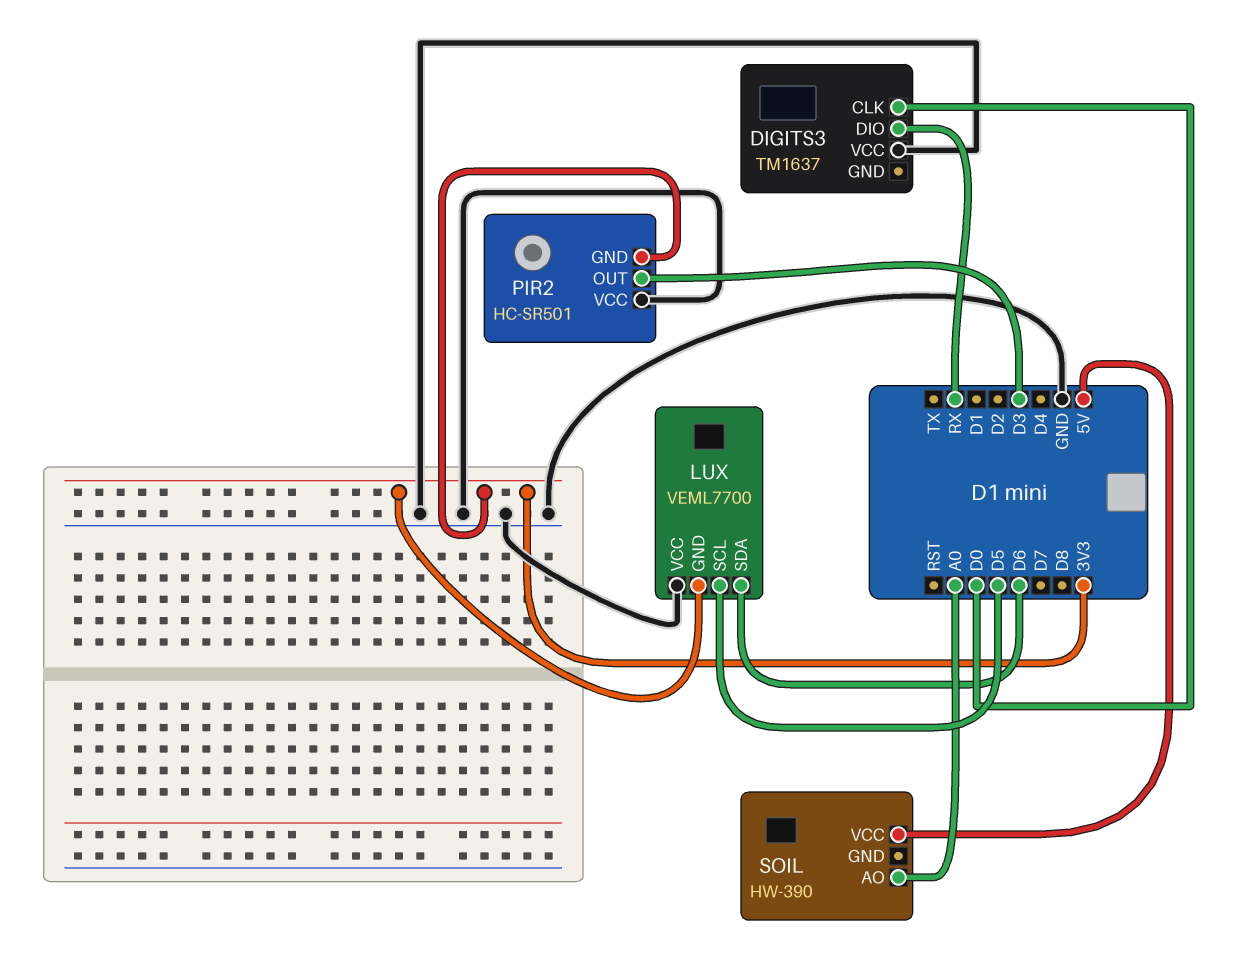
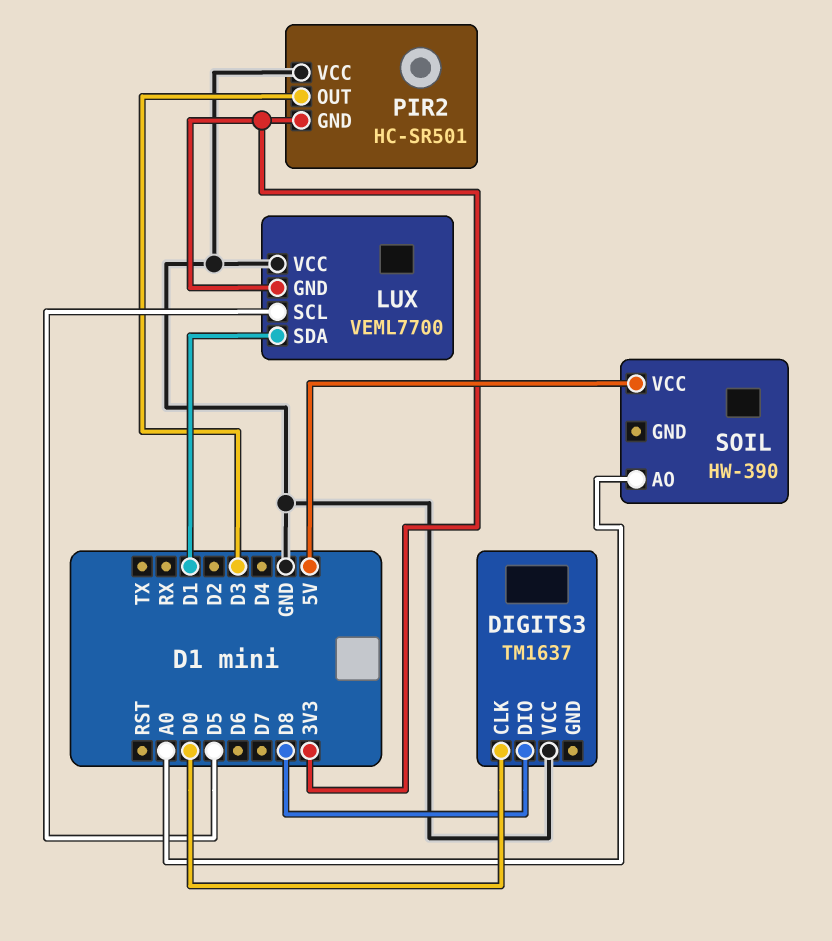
DIGITS3 pin DIO: RX -> D8
LUX pin SDA: D6 -> D1

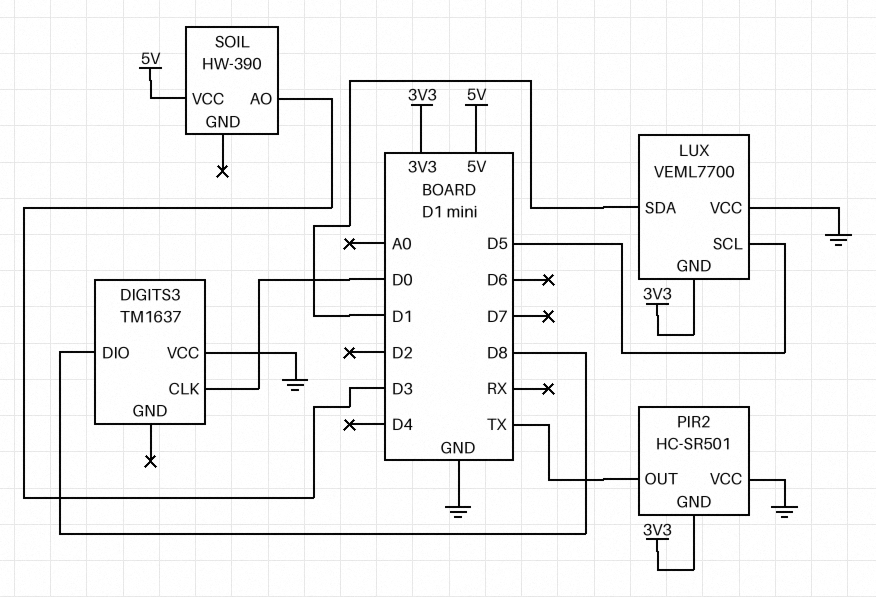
PIR2 pin OUT: D3 -> TX
SOIL pin AO: A0 -> D3

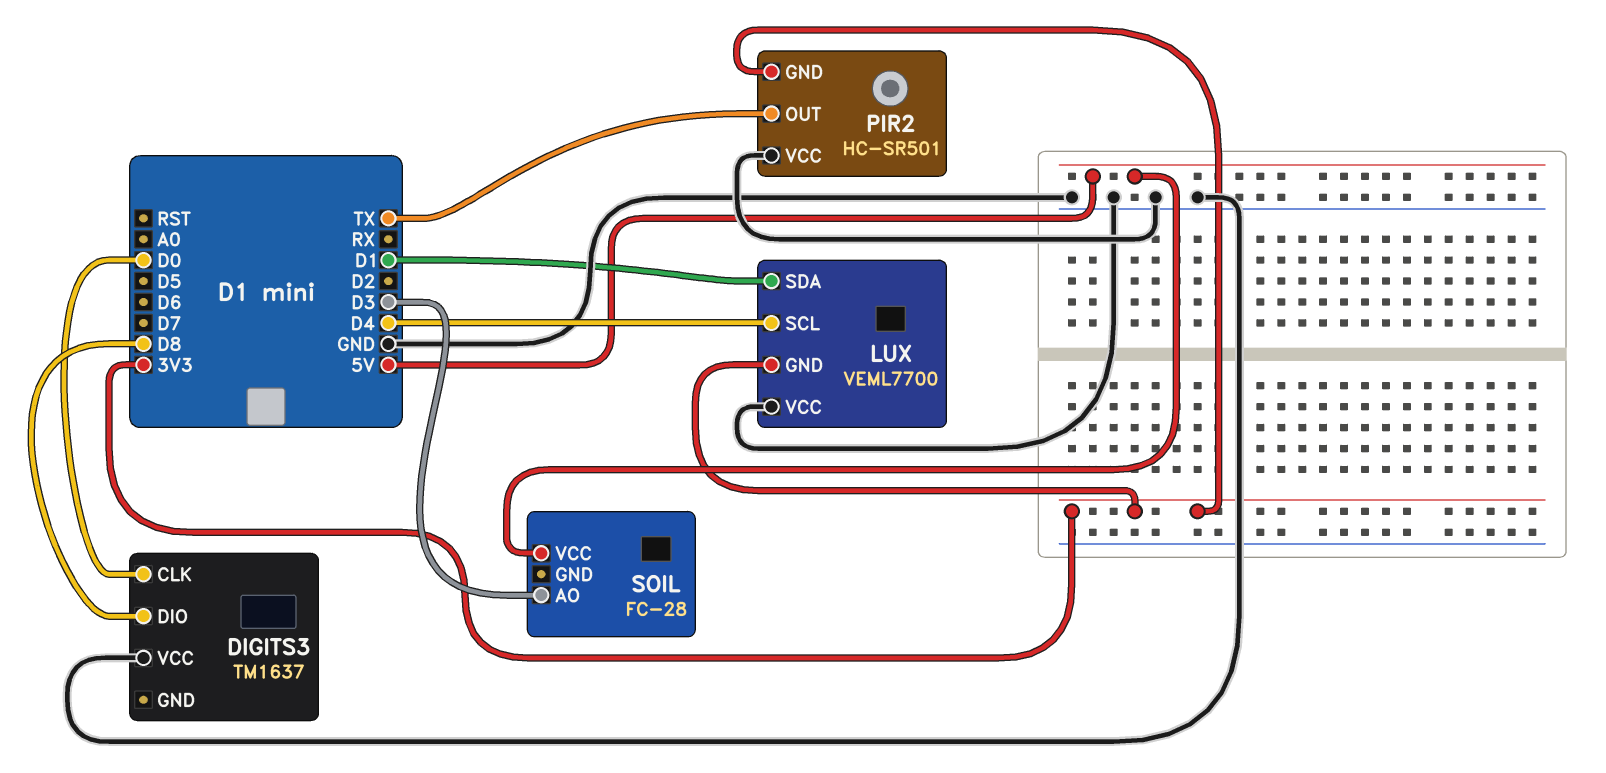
LUX pin SCL: D5 -> D4
SOIL: HW-390 -> FC-28

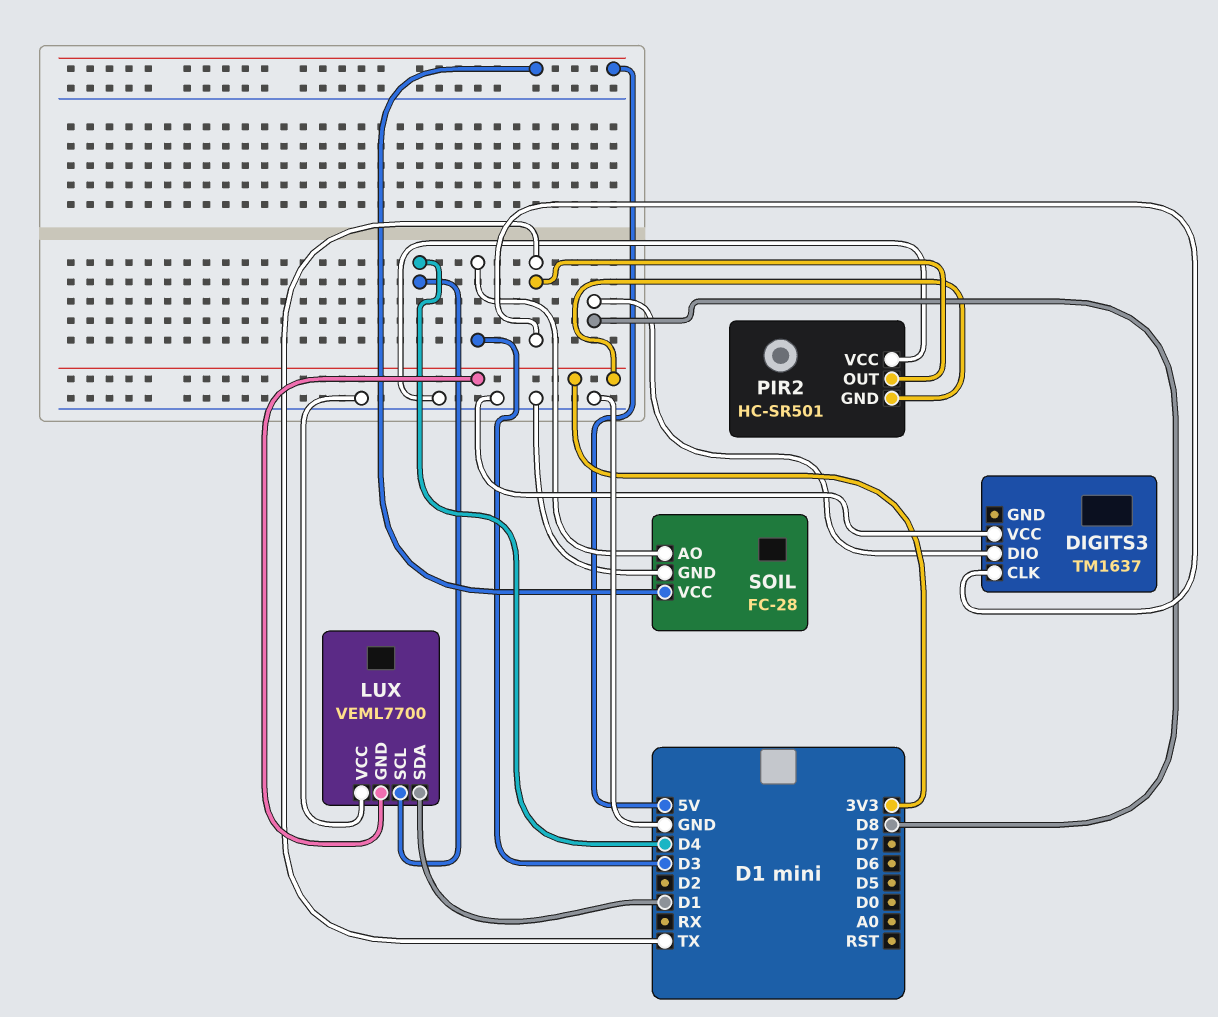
DIGITS3 pin CLK: D0 -> TX
SOIL pin GND: none -> GND

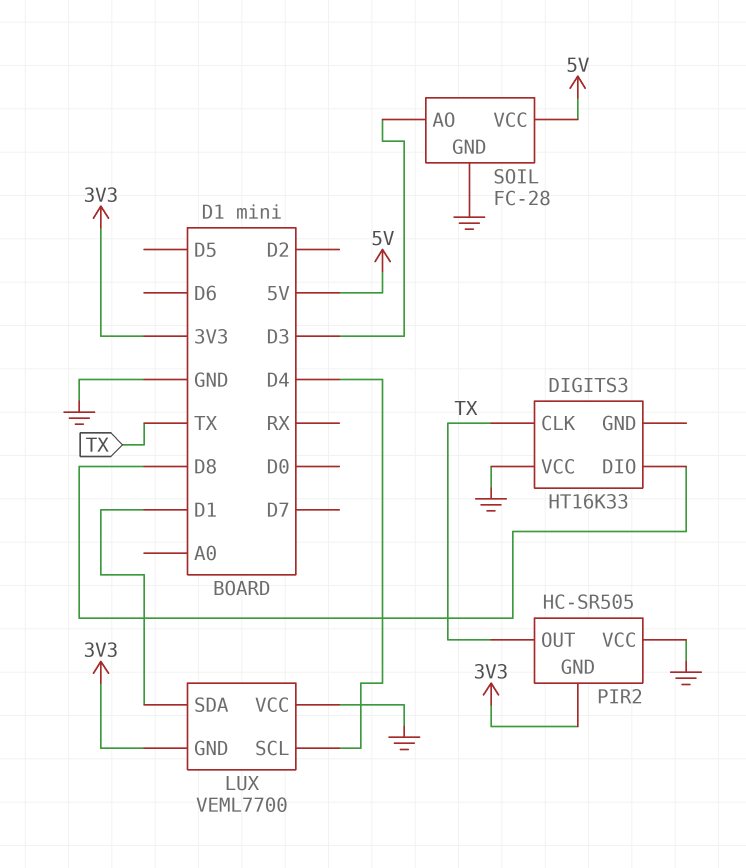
DIGITS3: TM1637 -> HT16K33
PIR2: HC-SR501 -> HC-SR505

